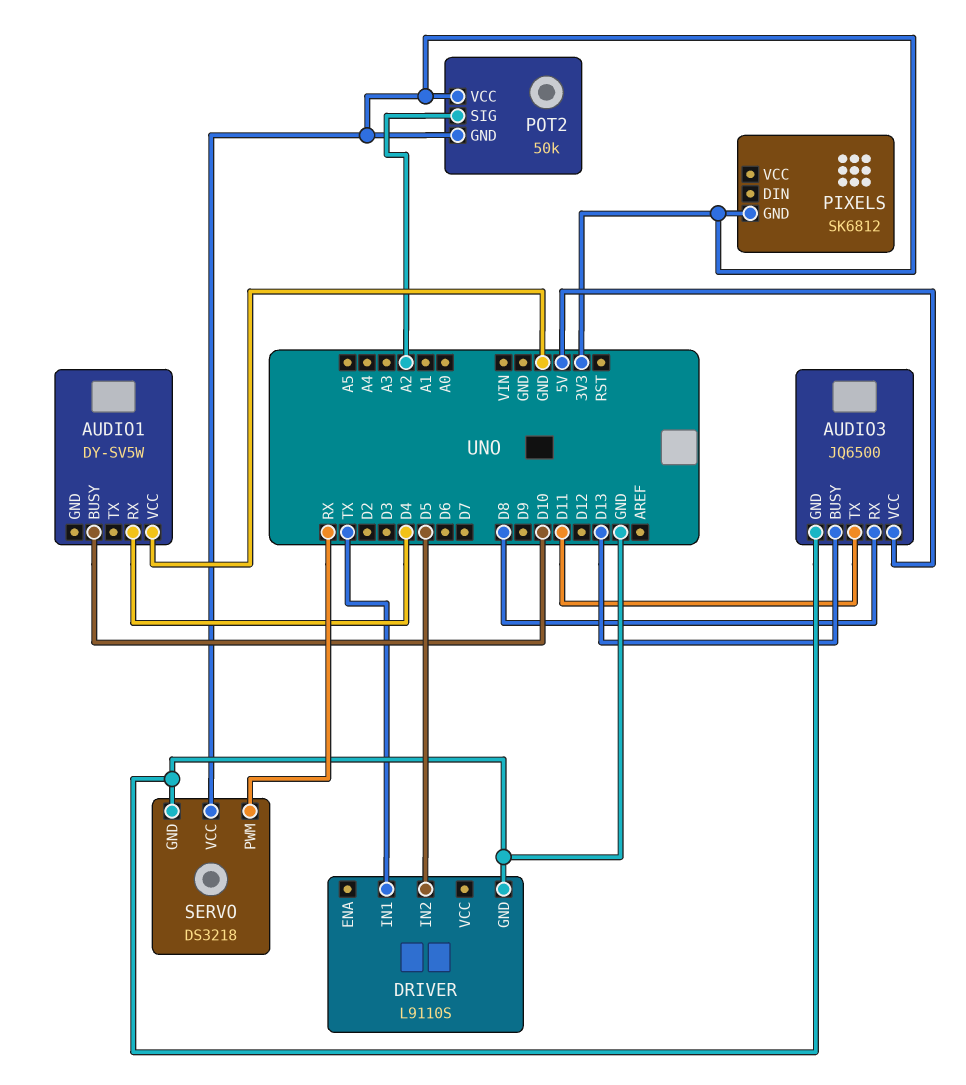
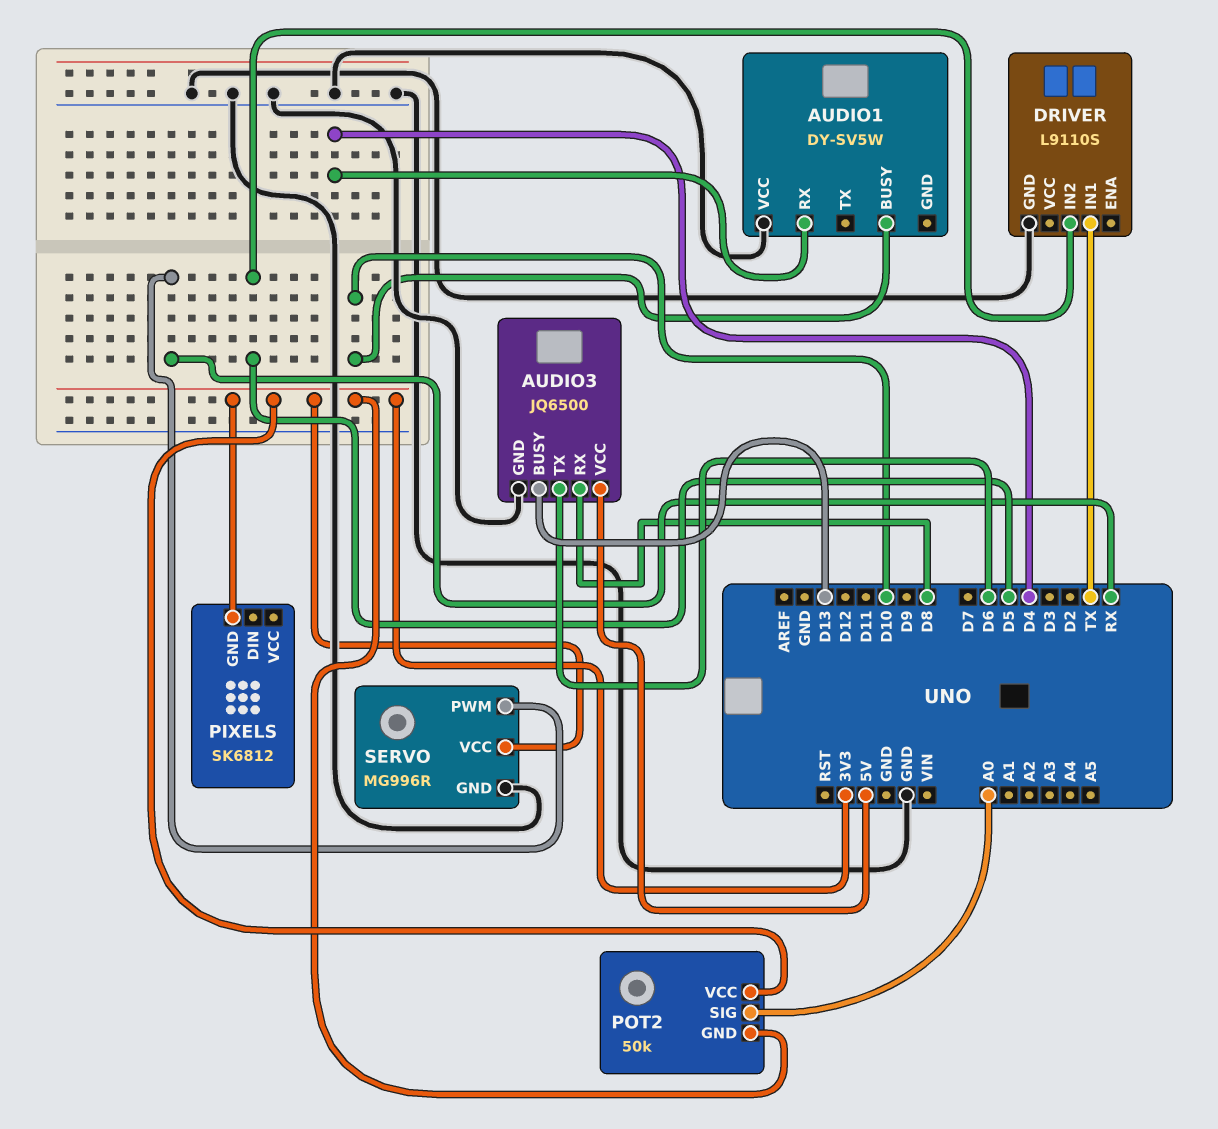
AUDIO3 pin TX: D11 -> D6
POT2 pin SIG: A2 -> A0
SERVO: DS3218 -> MG996R

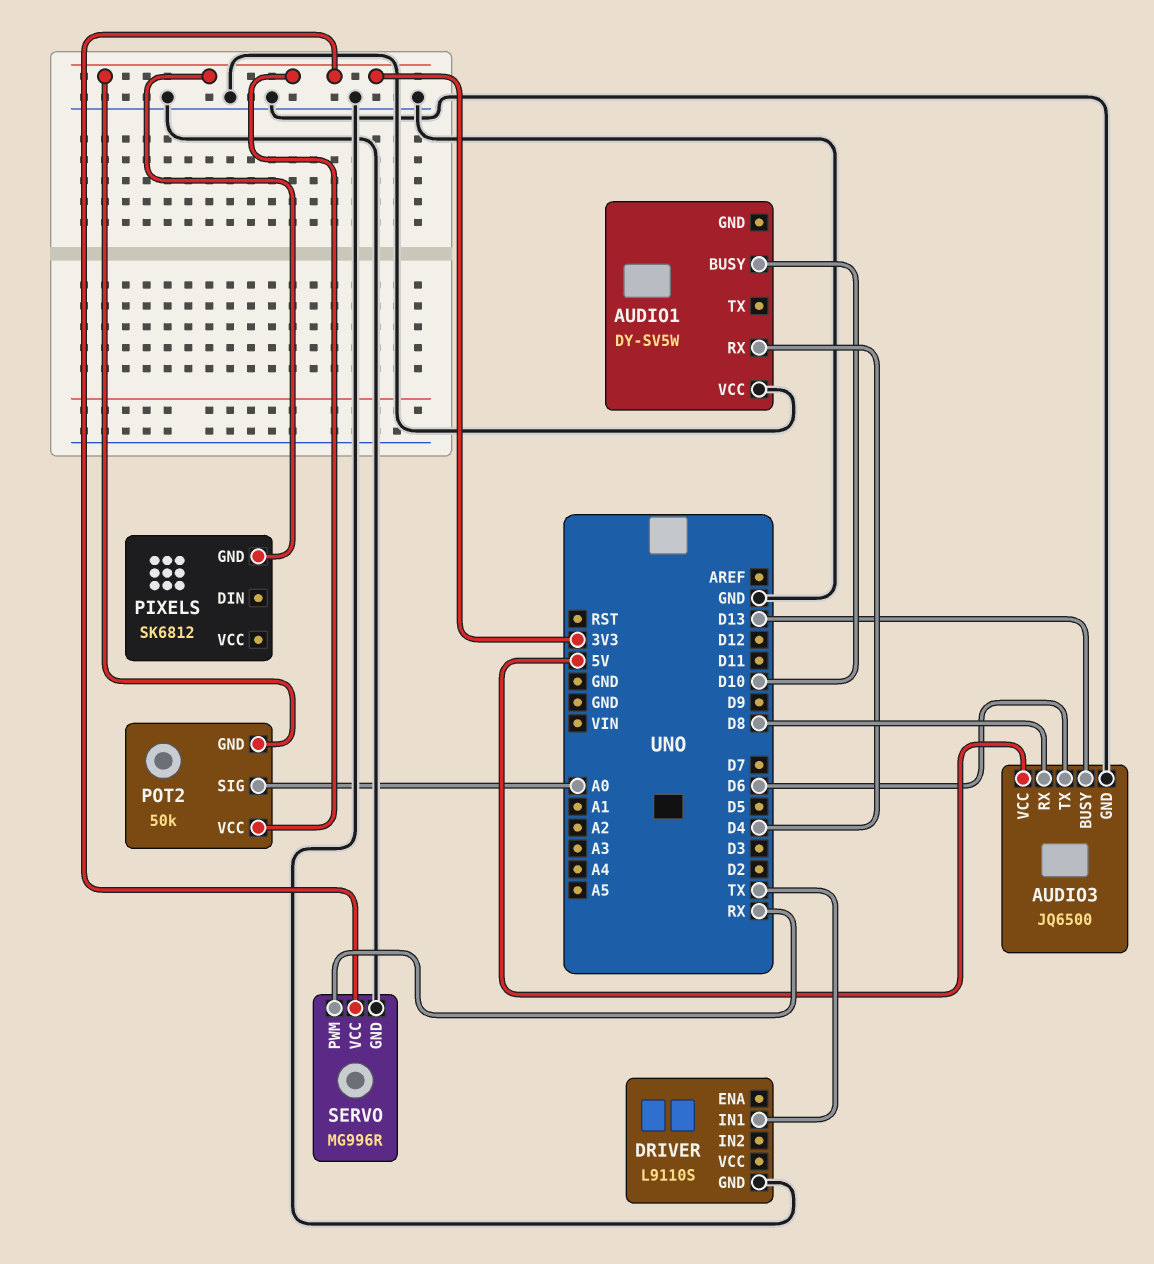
DRIVER pin IN2: D5 -> none

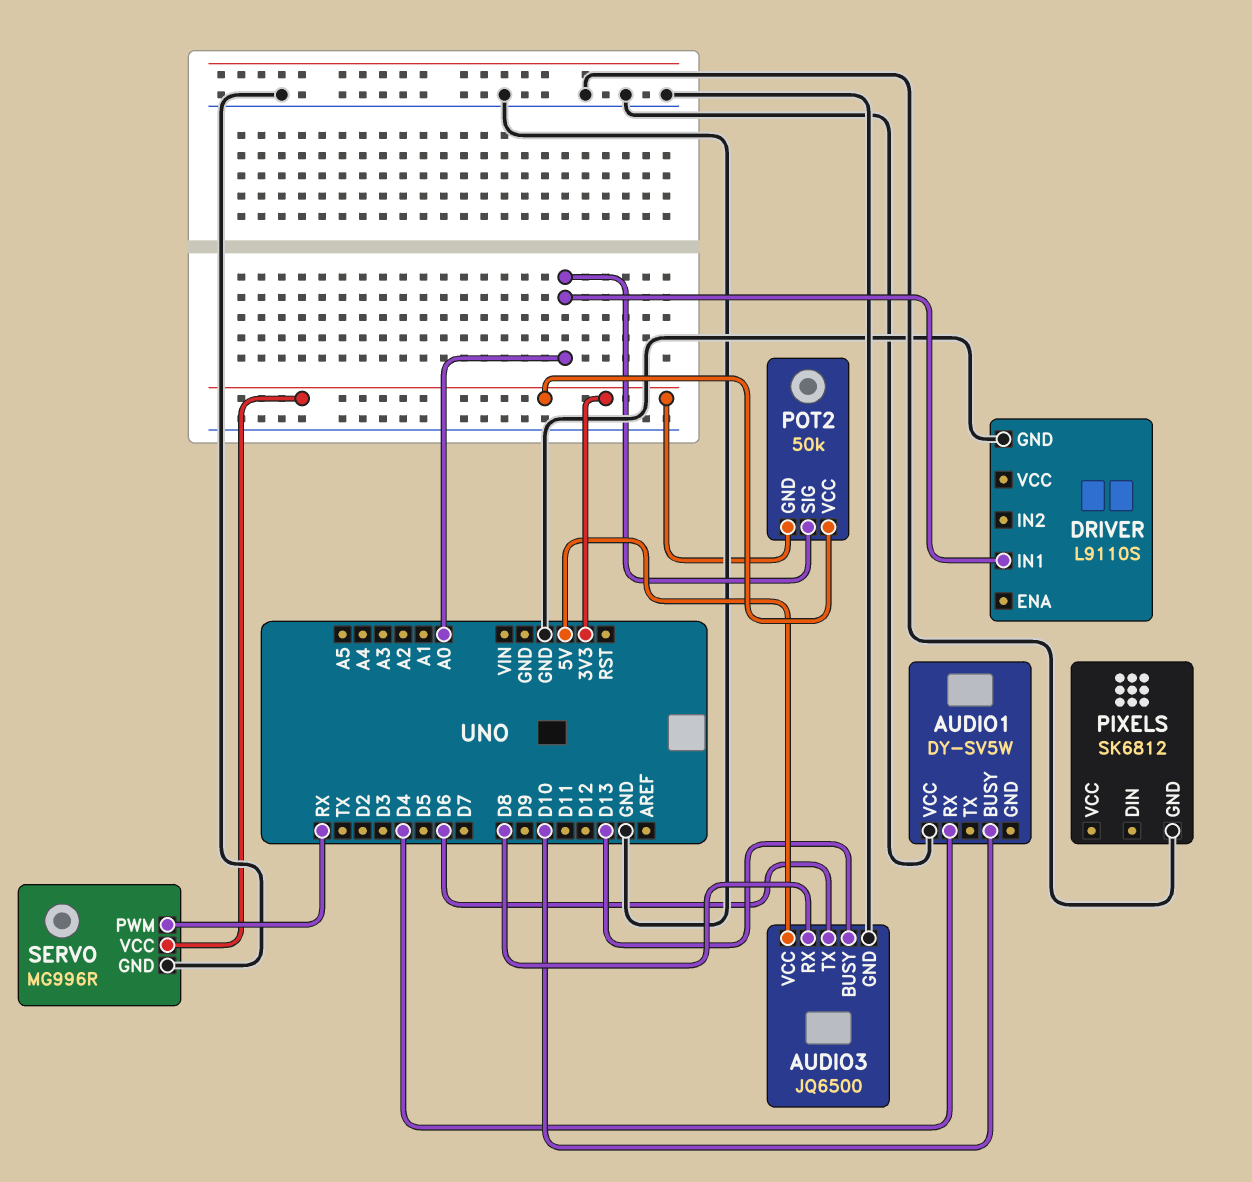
DRIVER pin IN1: TX -> A0
PIXELS pin GND: 3V3 -> GND

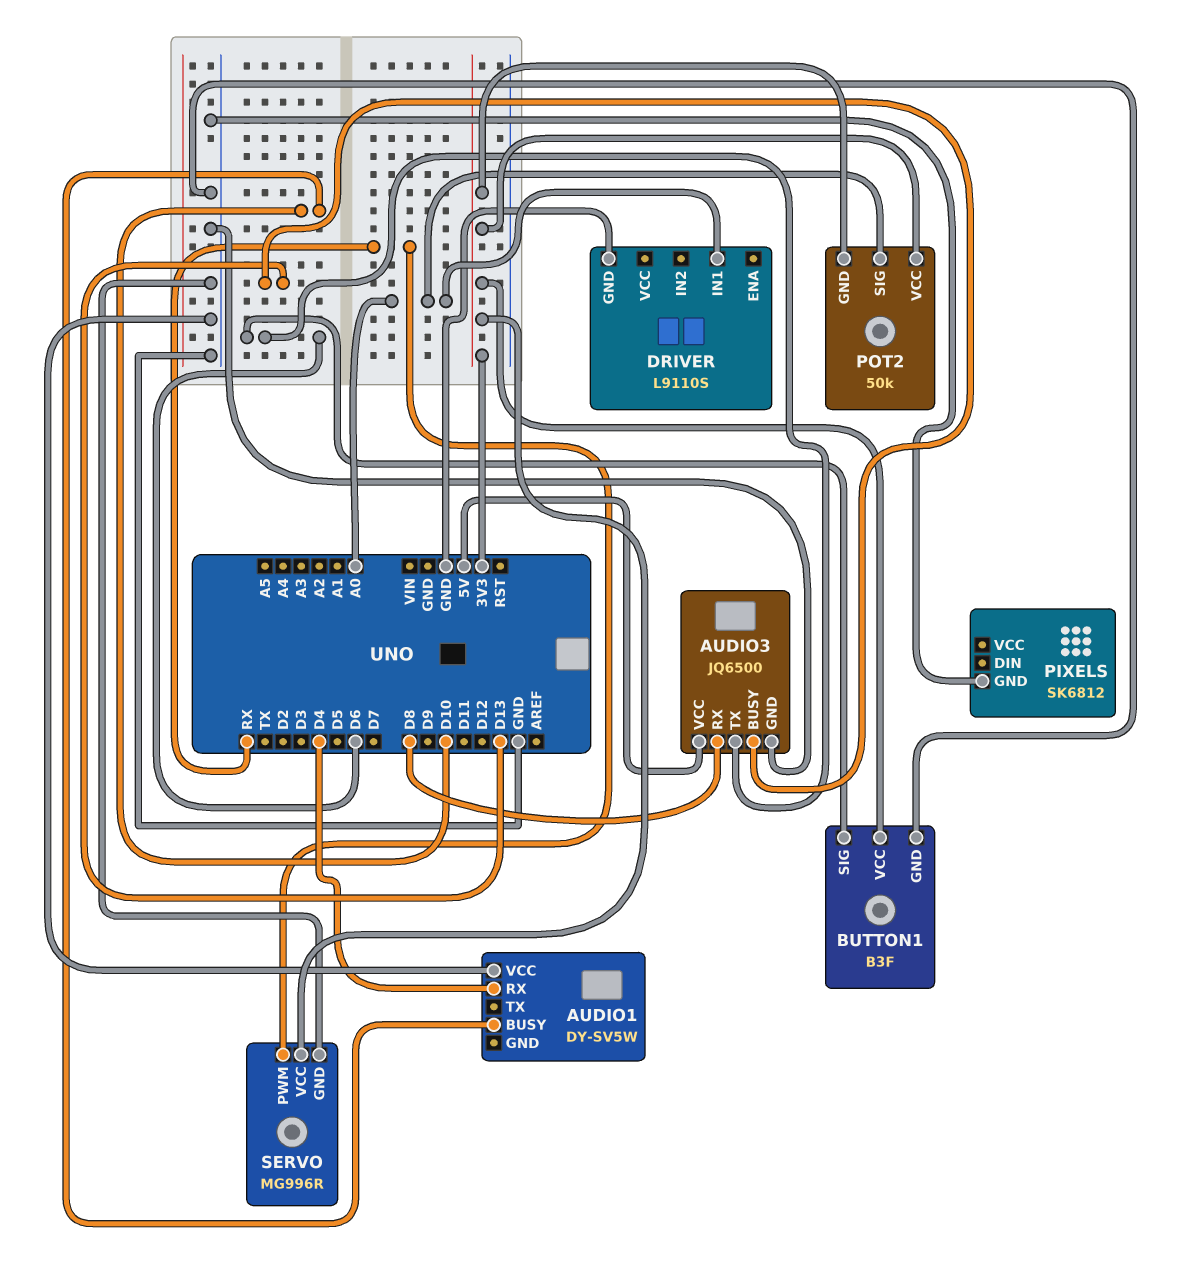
BUTTON1: none -> B3F
BUTTON1 pin GND: none -> GND
BUTTON1 pin SIG: none -> D6
BUTTON1 pin VCC: none -> 3V3

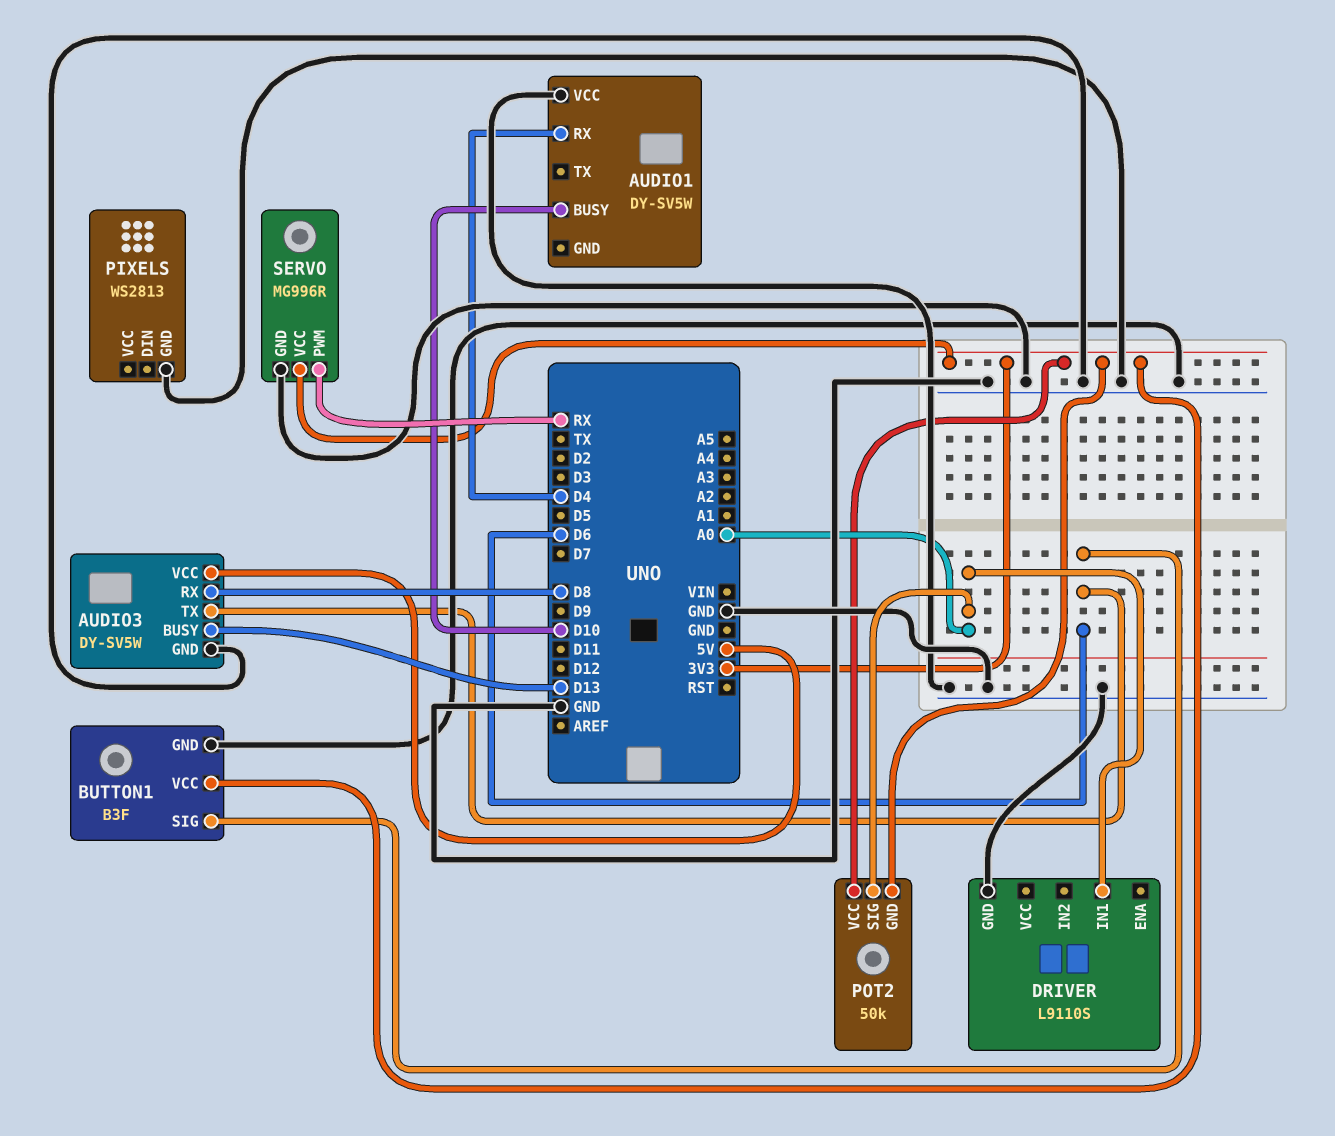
AUDIO3: JQ6500 -> DY-SV5W
PIXELS: SK6812 -> WS2813

